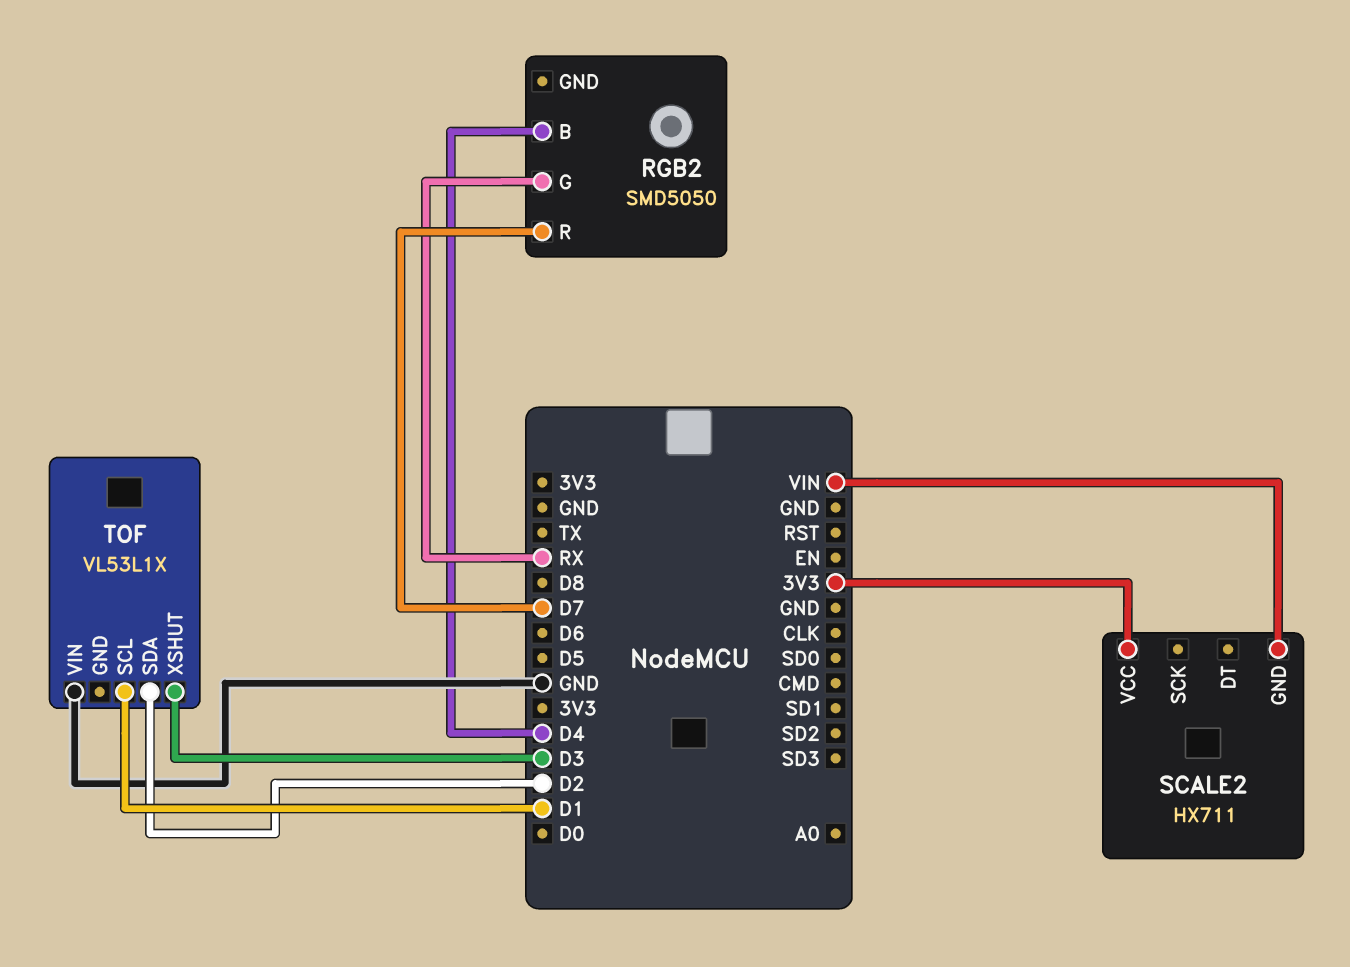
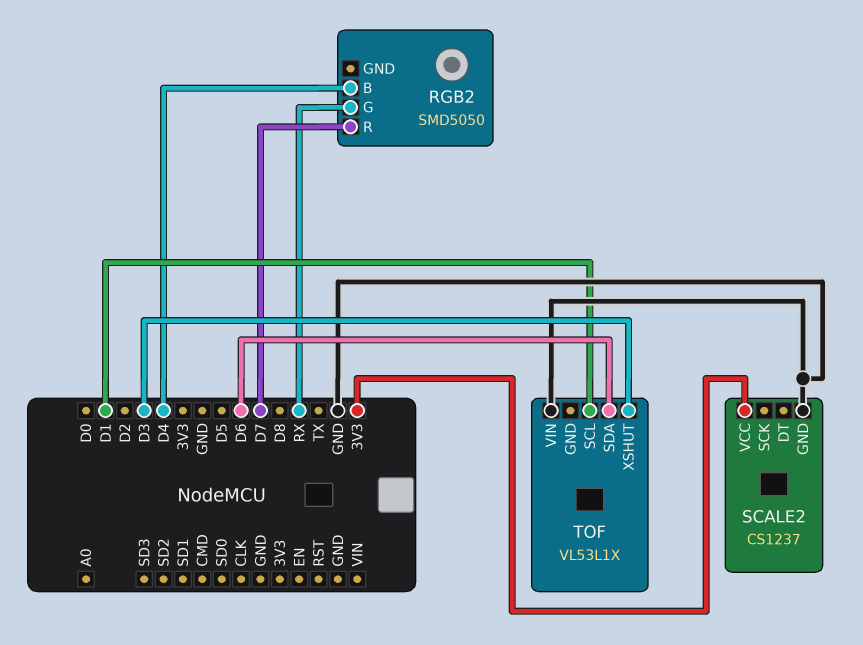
SCALE2: HX711 -> CS1237
SCALE2 pin GND: VIN -> GND
TOF pin SDA: D2 -> D6

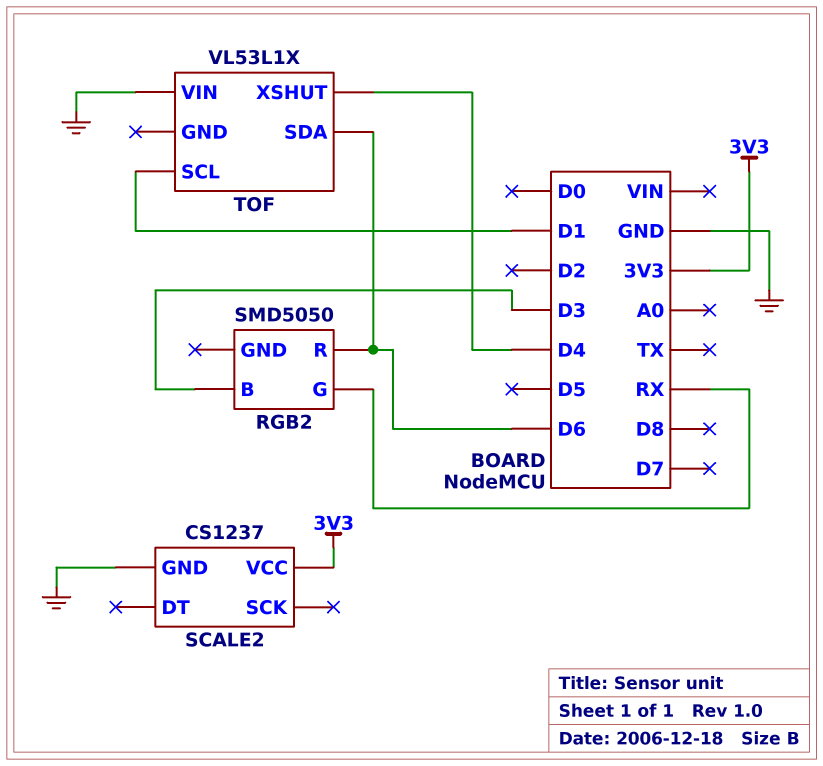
RGB2 pin B: D4 -> D3
RGB2 pin R: D7 -> D6
TOF pin XSHUT: D3 -> D4

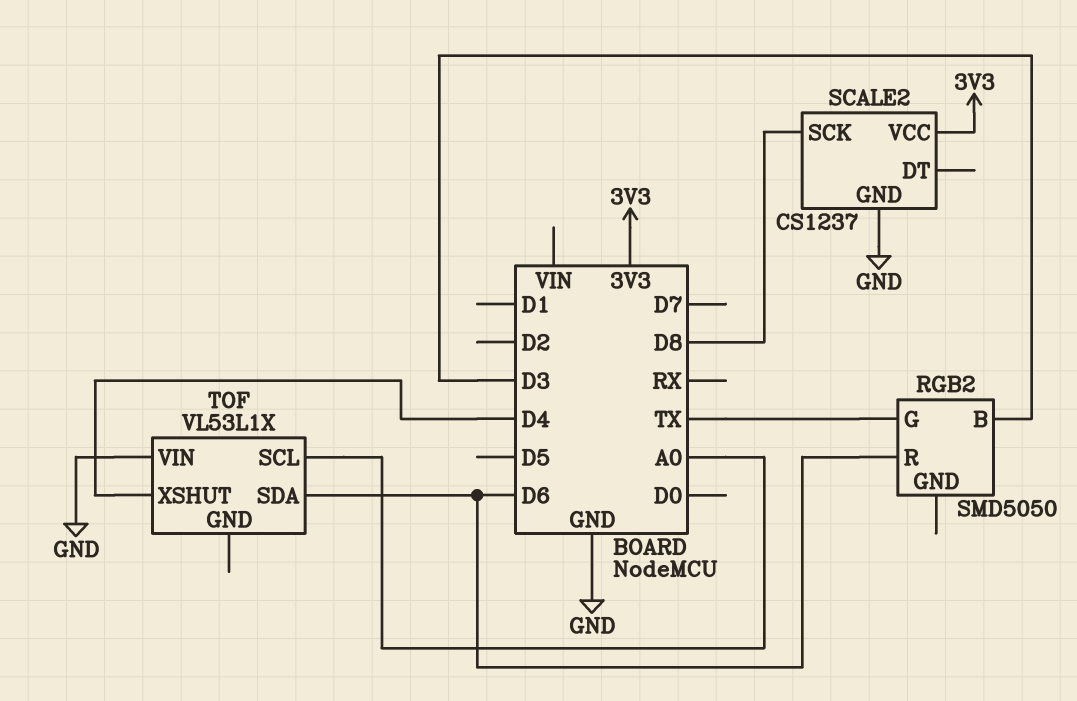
RGB2 pin G: RX -> TX
SCALE2 pin SCK: none -> D8
TOF pin SCL: D1 -> A0

